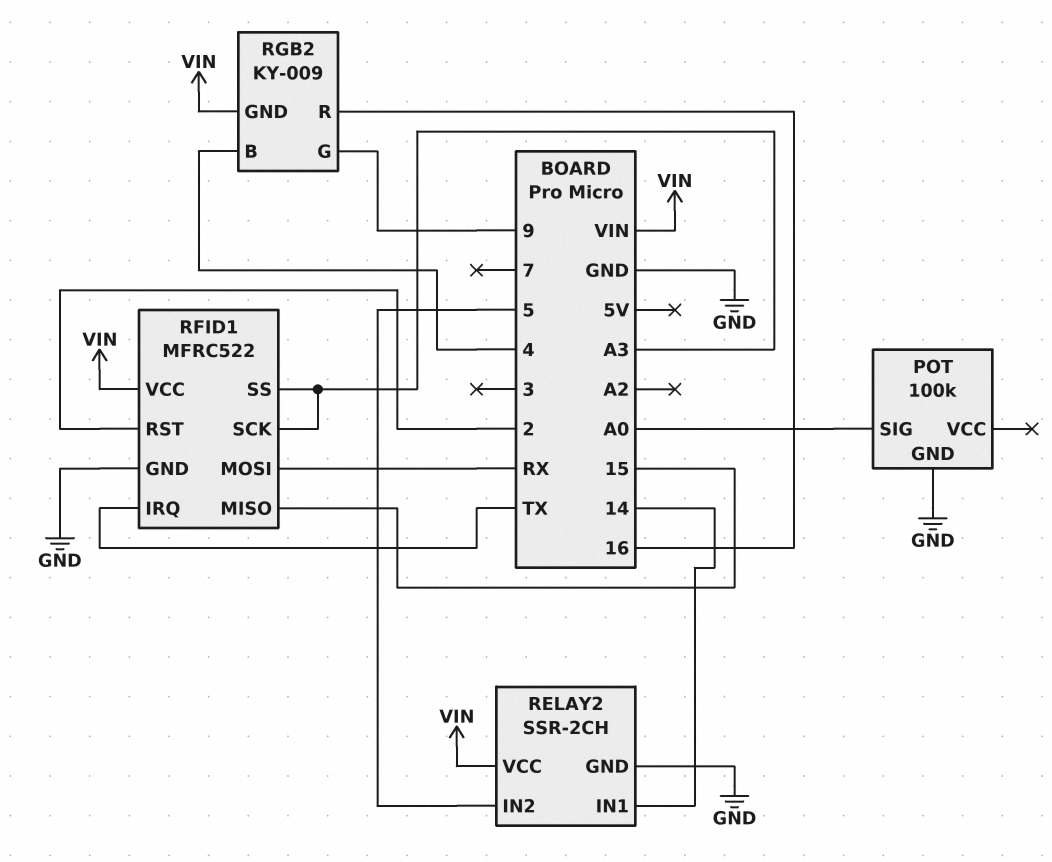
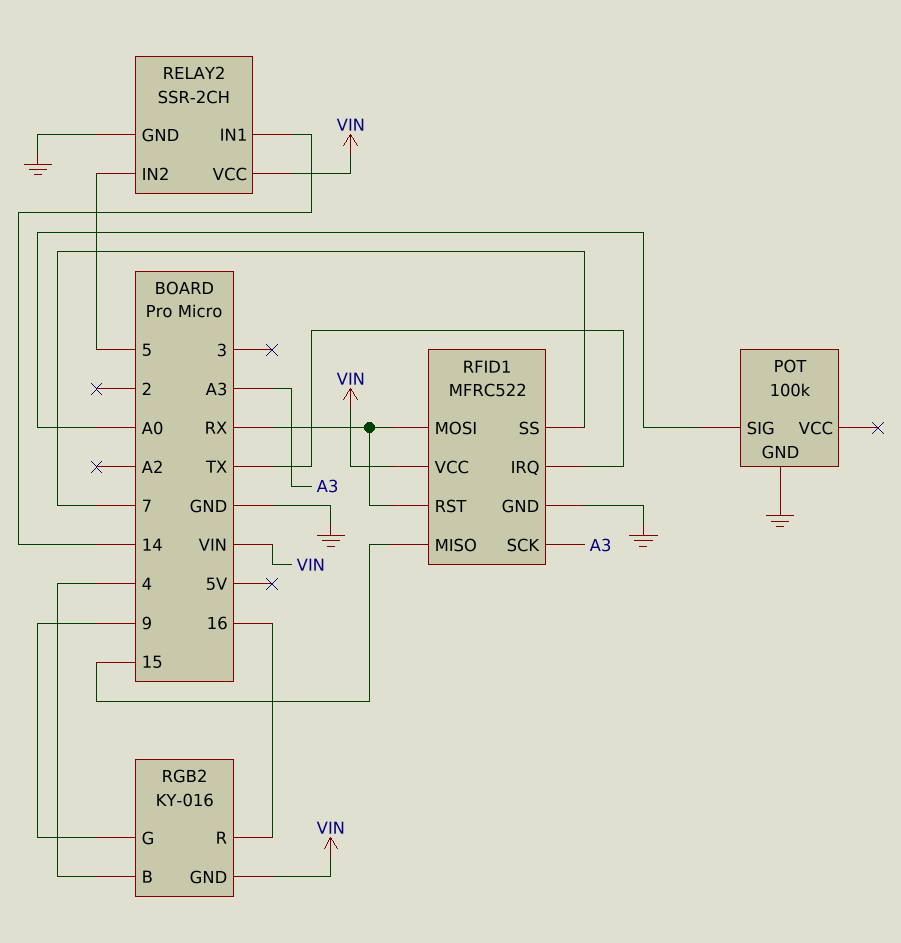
RFID1 pin RST: 2 -> RX
RFID1 pin SS: A3 -> 7
RGB2: KY-009 -> KY-016

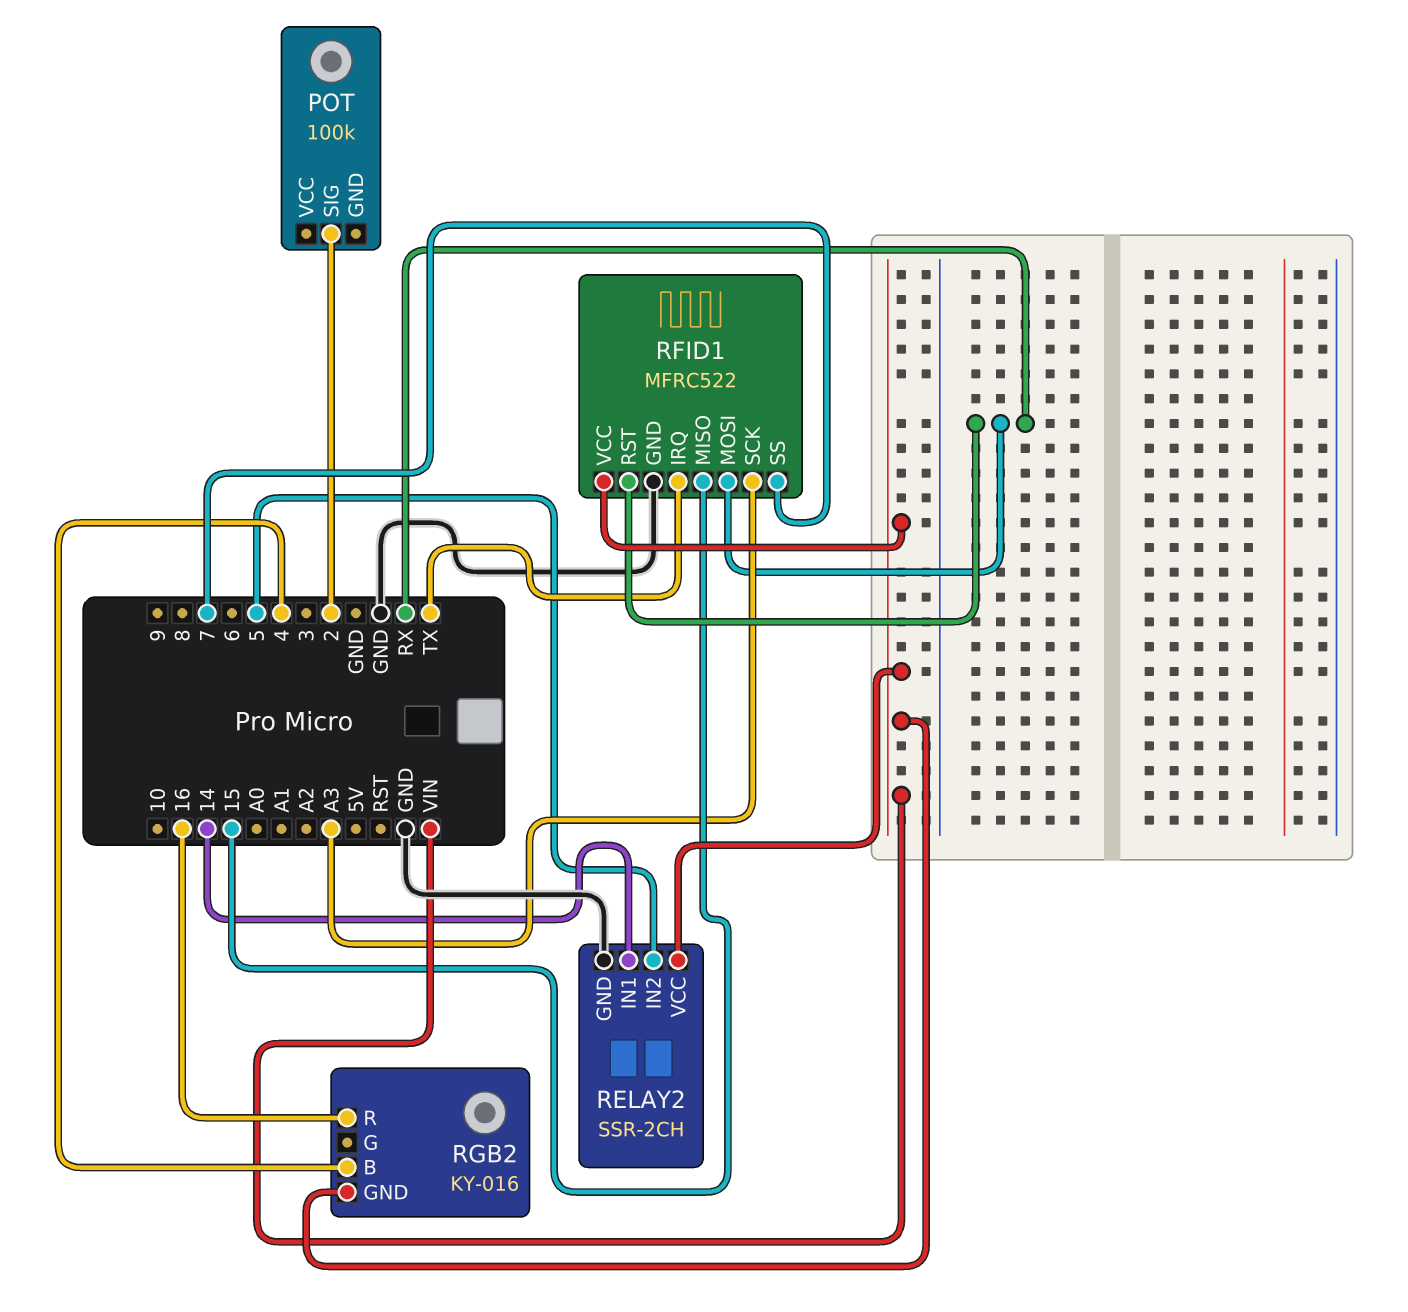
POT pin GND: GND -> none
POT pin SIG: A0 -> 2
RGB2 pin G: 9 -> none

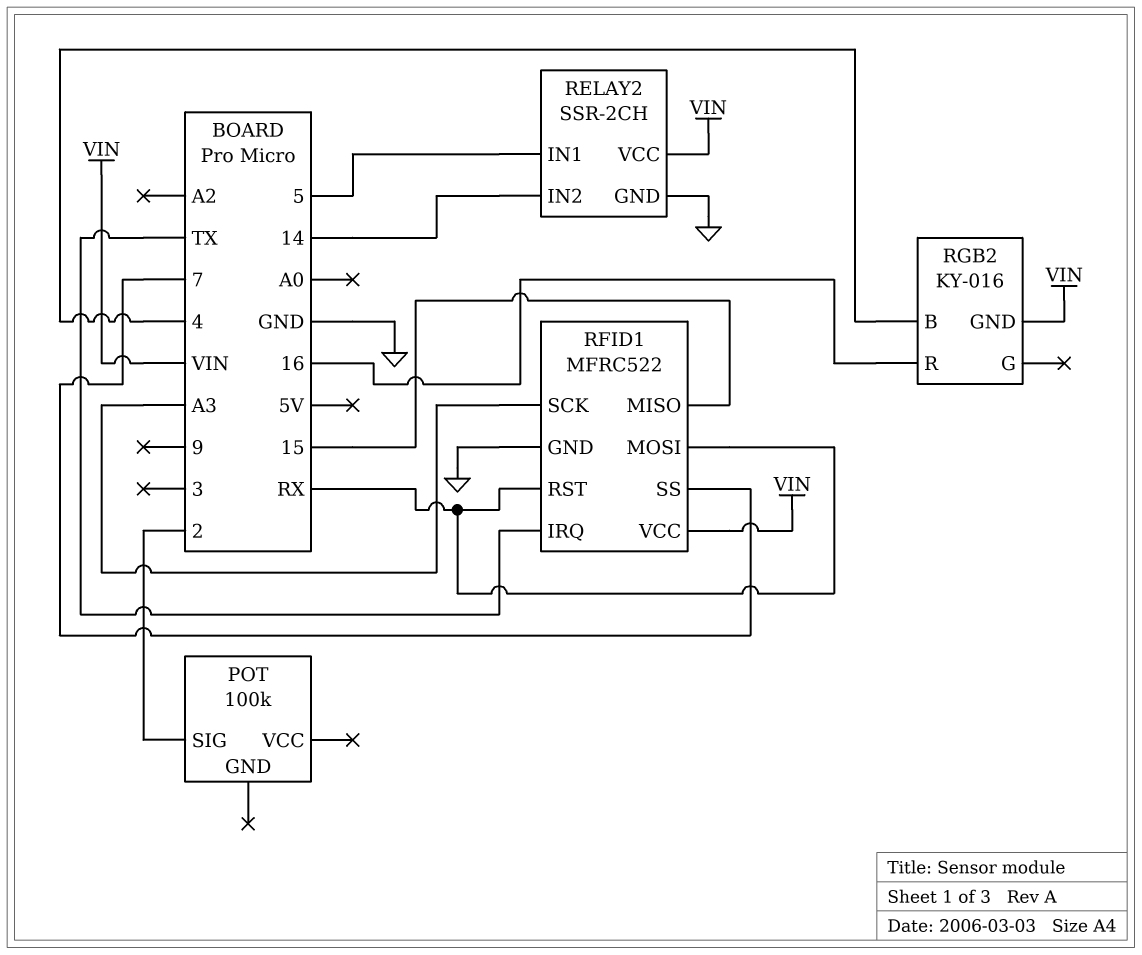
RELAY2 pin IN1: 14 -> 5
RELAY2 pin IN2: 5 -> 14

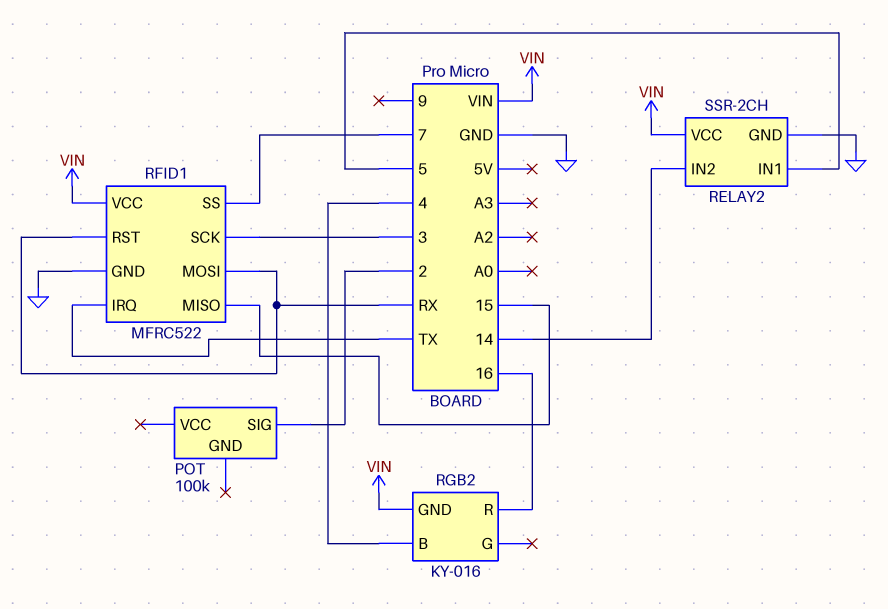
RFID1 pin SCK: A3 -> 3

